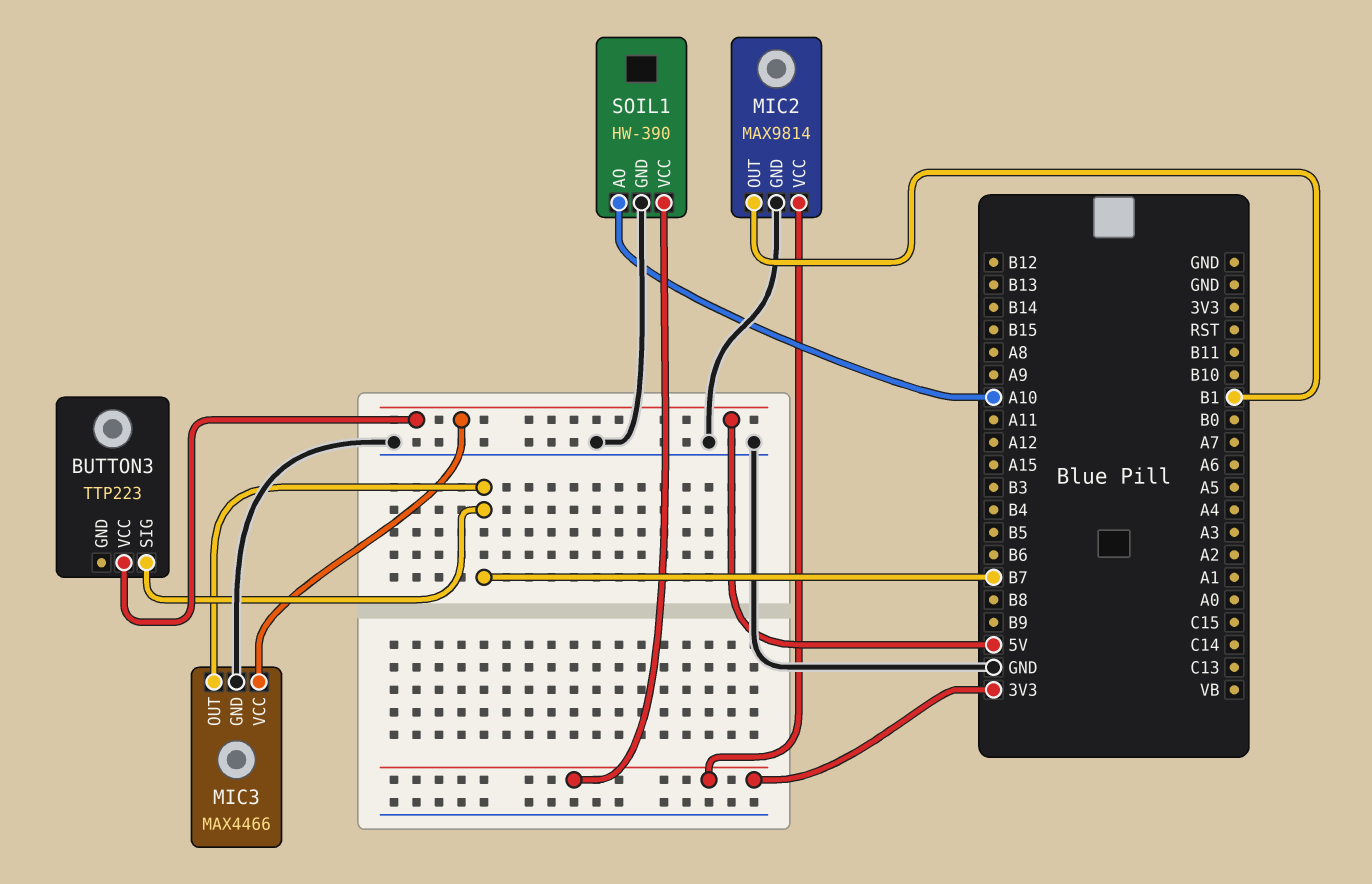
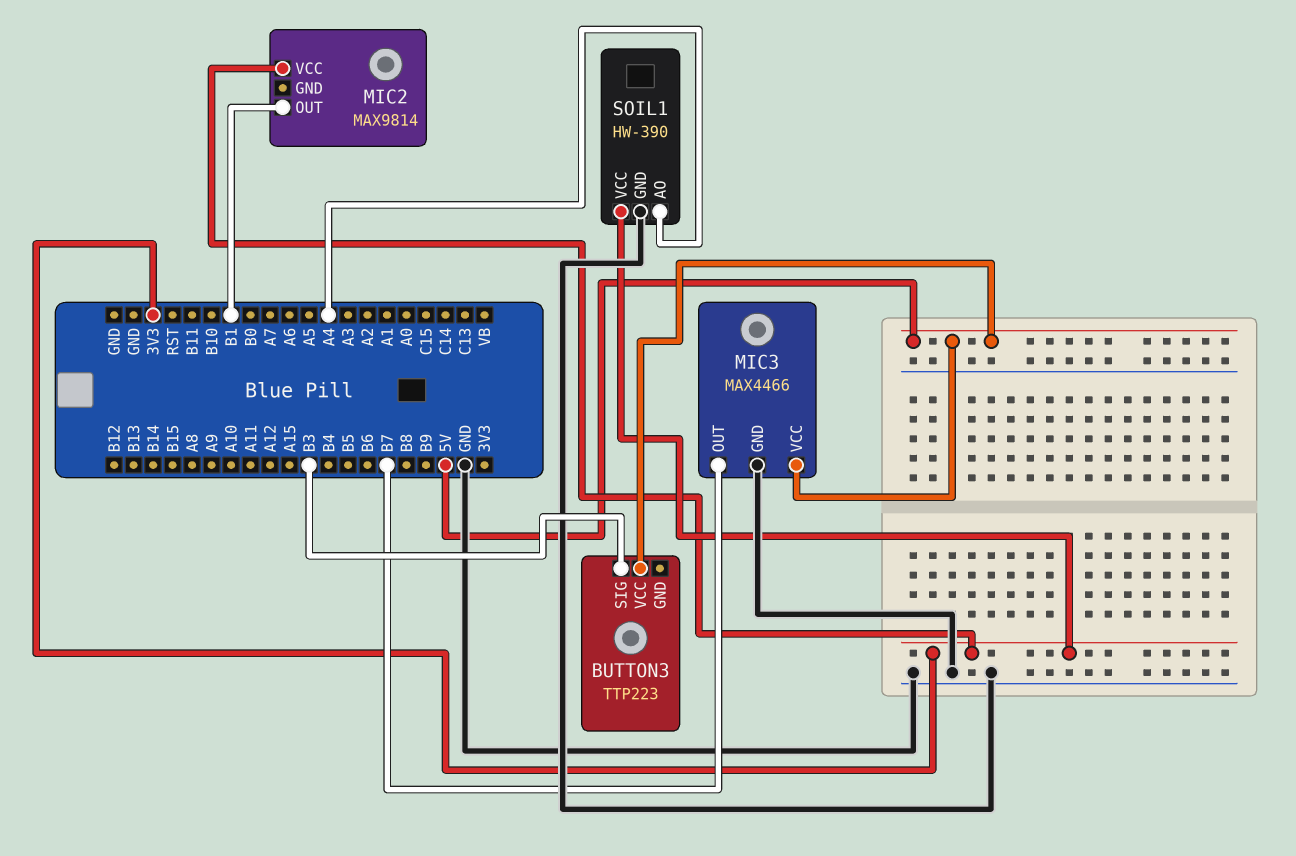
BUTTON3 pin SIG: B7 -> B3
MIC2 pin GND: GND -> none
SOIL1 pin AO: A10 -> A4

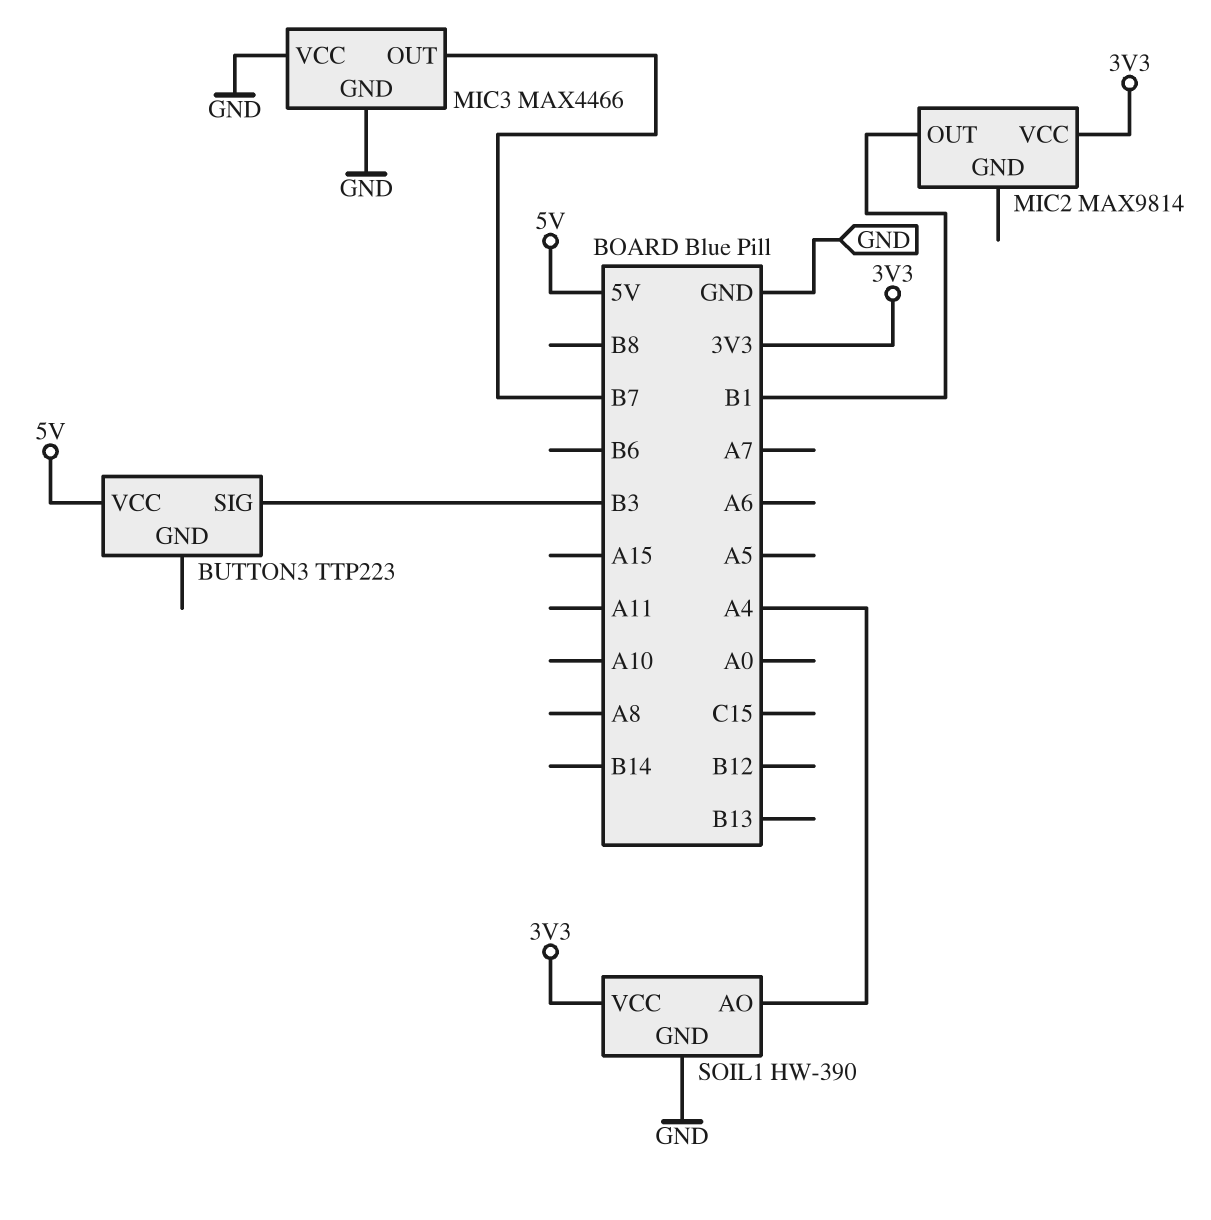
MIC3 pin VCC: 5V -> GND

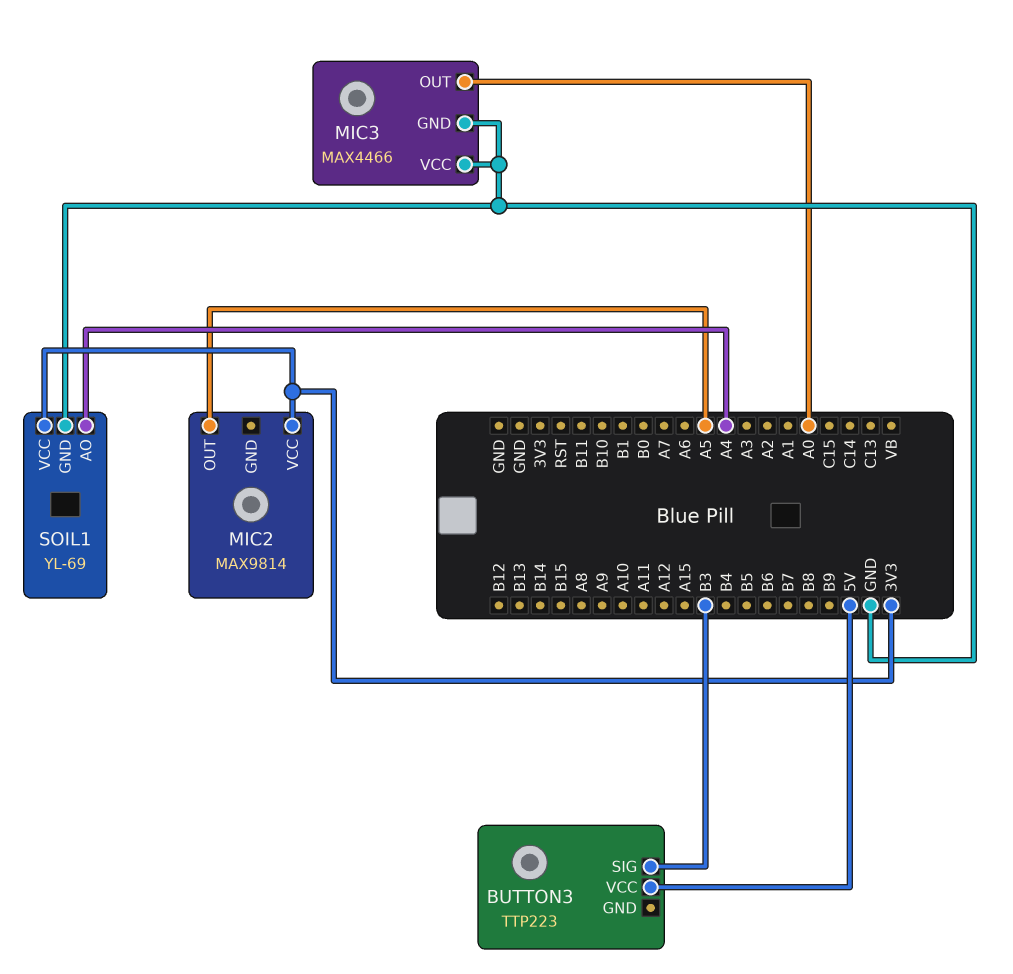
MIC2 pin OUT: B1 -> A5
MIC3 pin OUT: B7 -> A0
SOIL1: HW-390 -> YL-69

